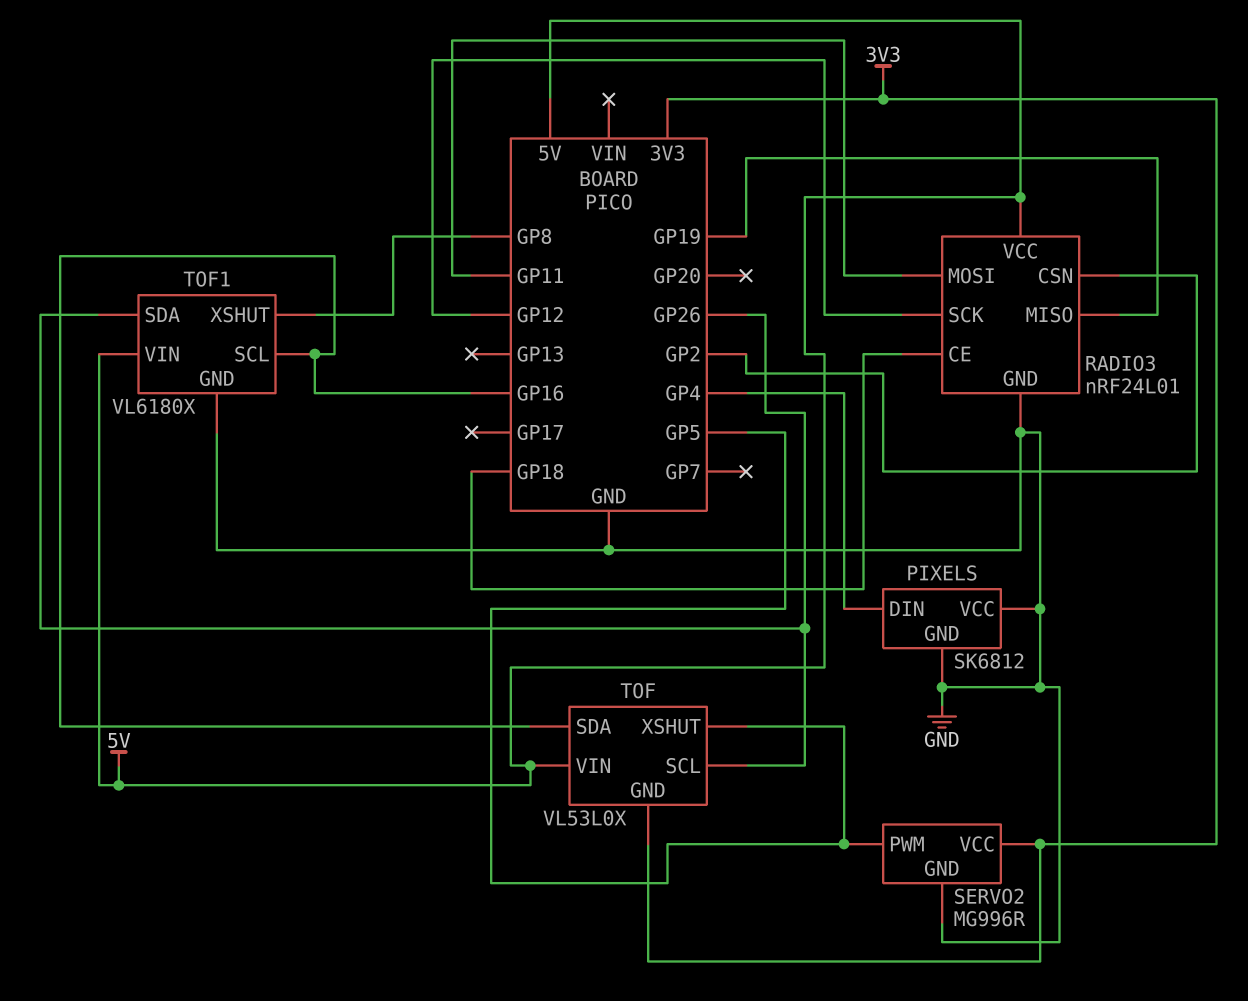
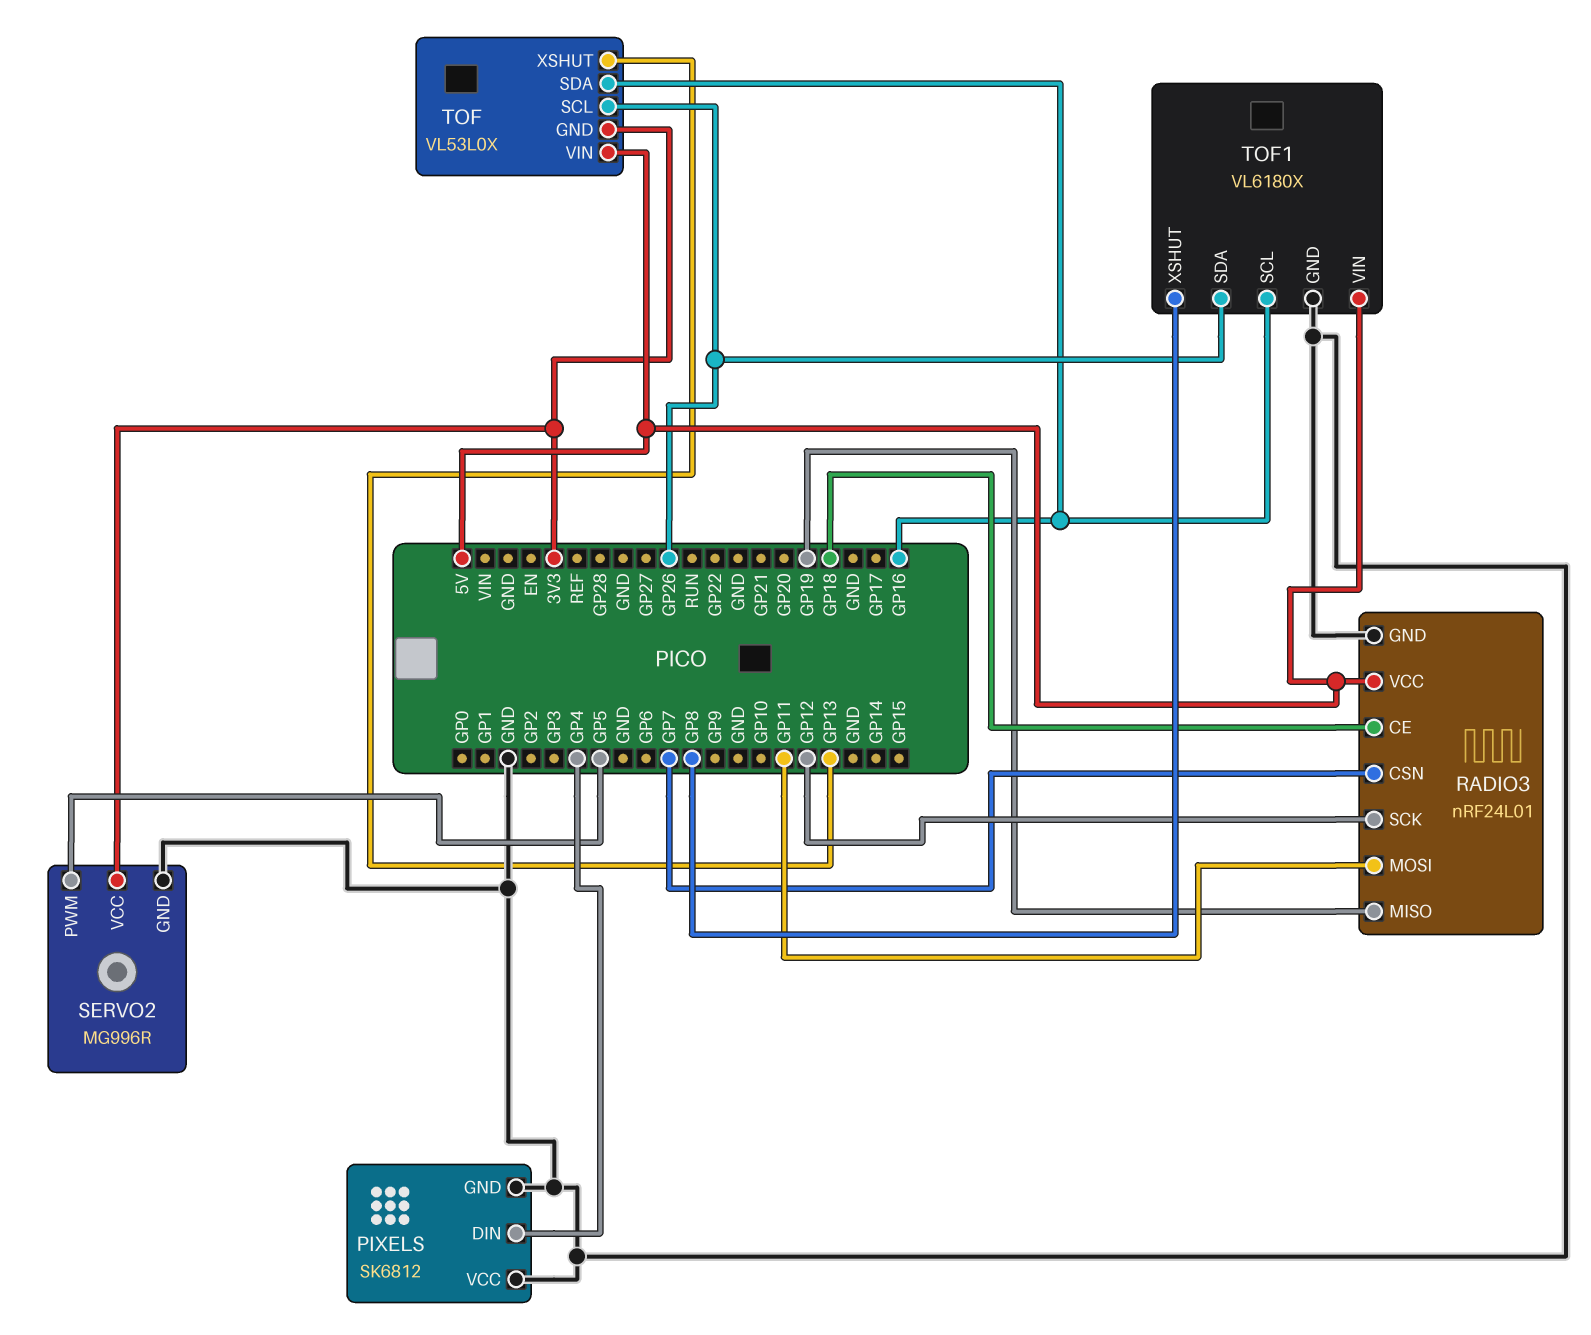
RADIO3 pin CSN: GP2 -> GP7
TOF pin XSHUT: GP5 -> GP13

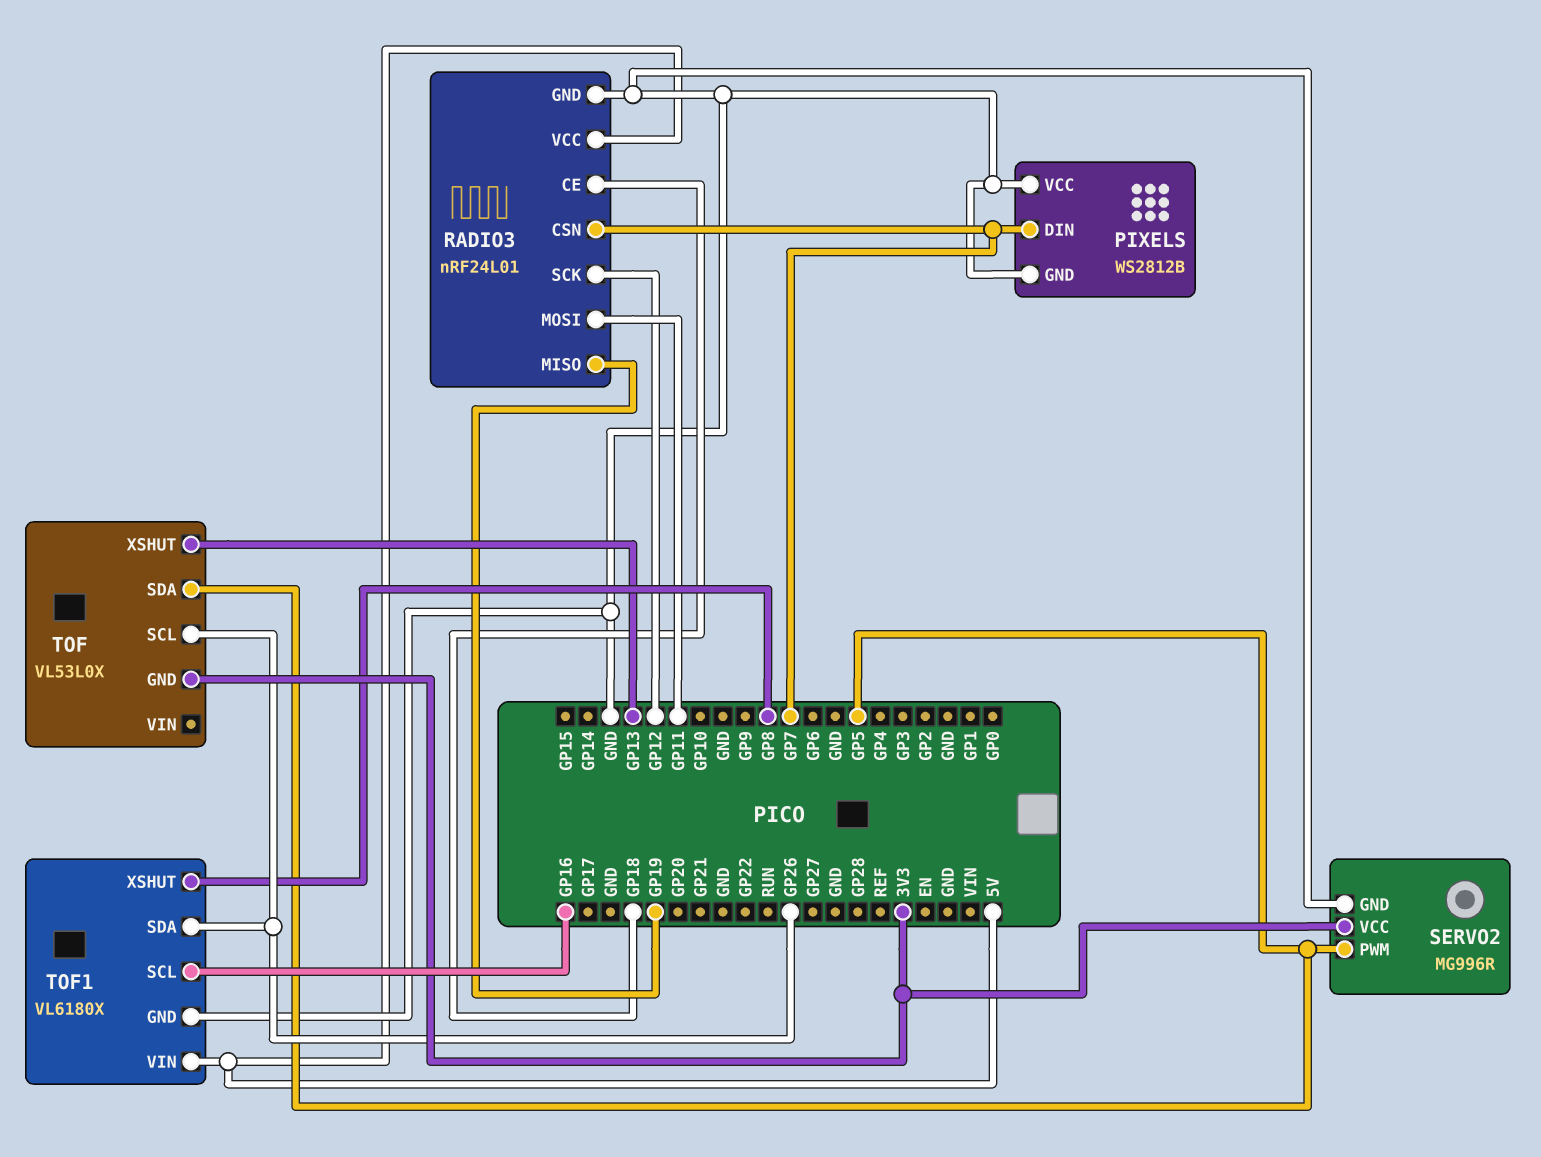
PIXELS: SK6812 -> WS2812B
PIXELS pin DIN: GP4 -> GP7
TOF pin SDA: GP16 -> GP5
TOF pin VIN: 5V -> none

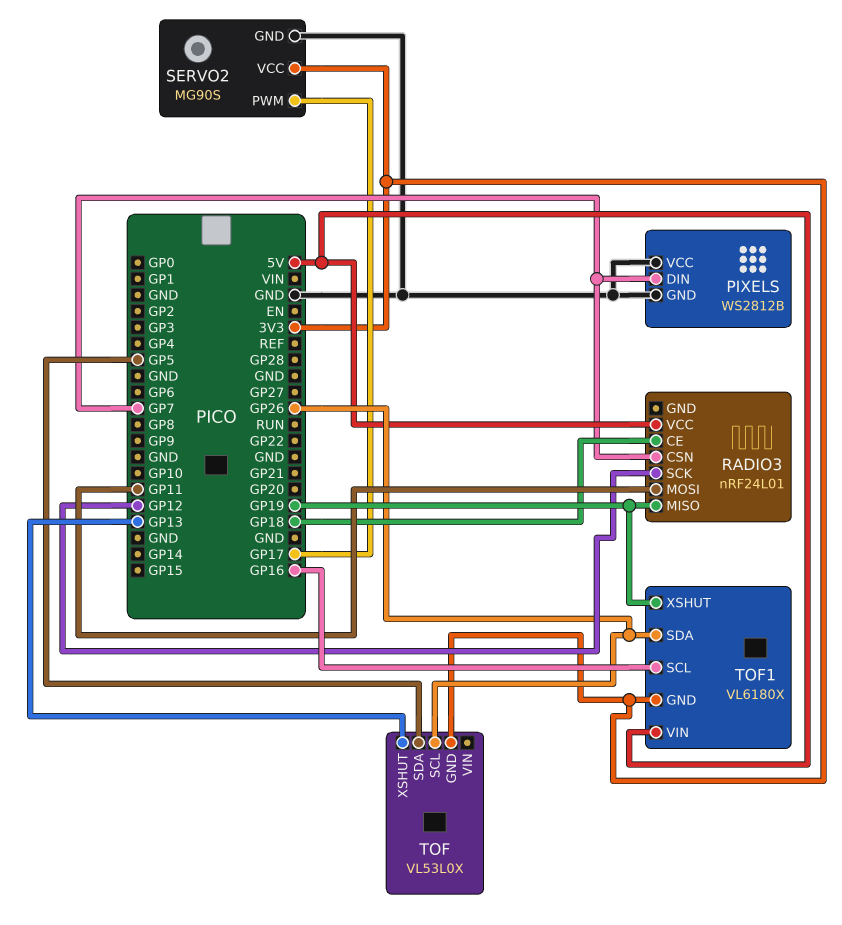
RADIO3 pin GND: GND -> none
SERVO2: MG996R -> MG90S
SERVO2 pin PWM: GP5 -> GP17
TOF1 pin GND: GND -> 3V3
TOF1 pin XSHUT: GP8 -> GP19

